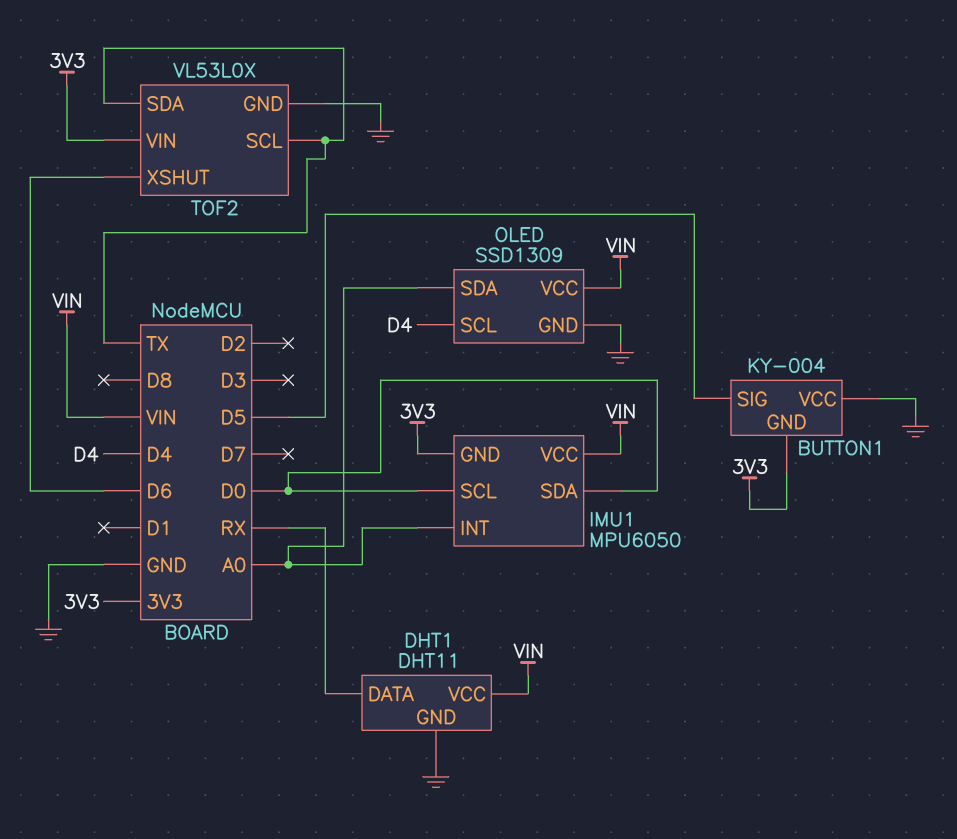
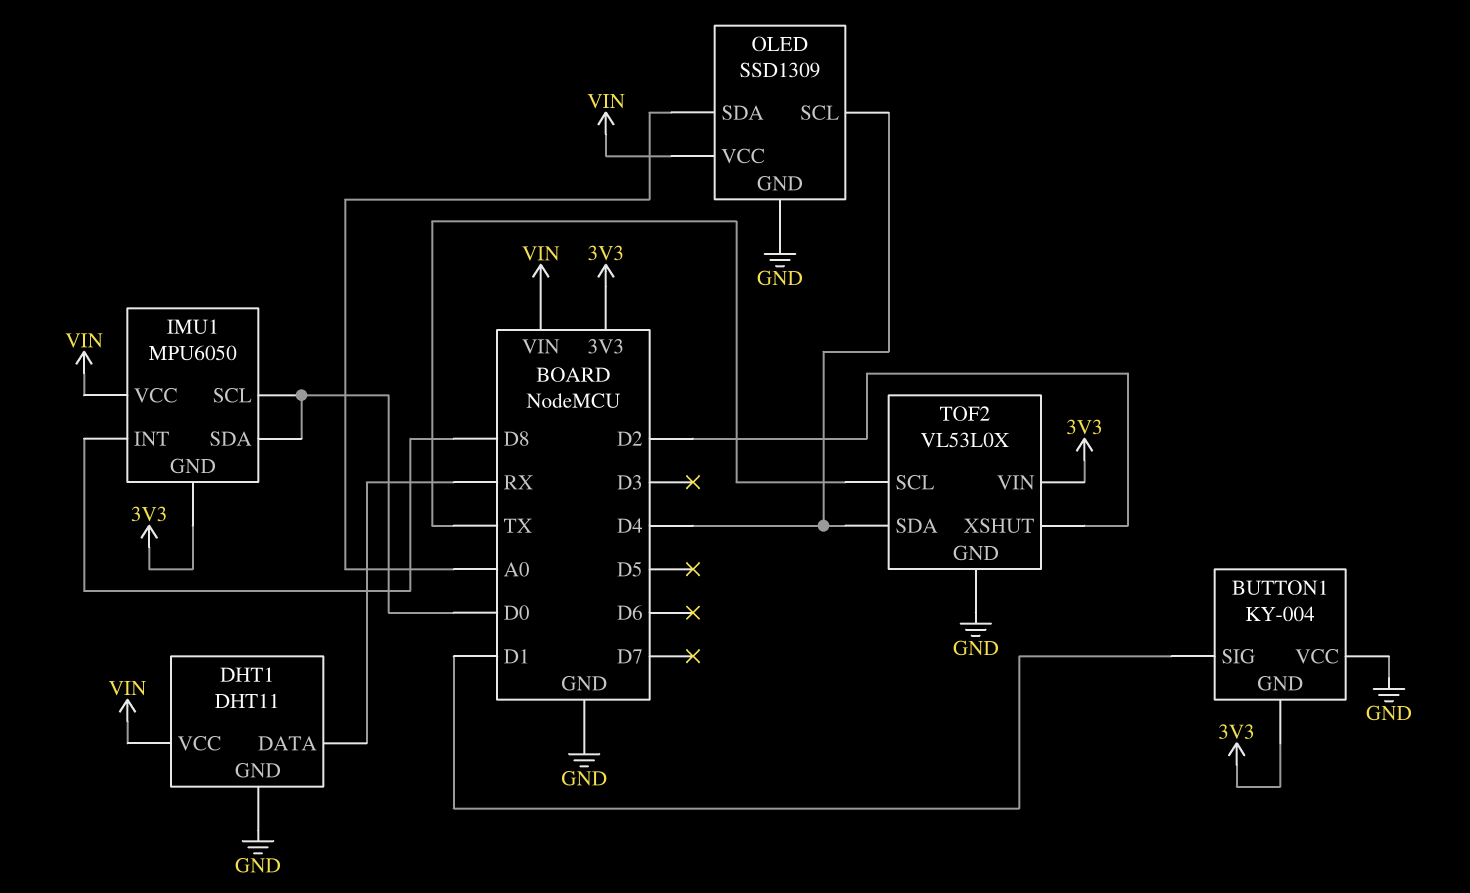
BUTTON1 pin SIG: D5 -> D1
IMU1 pin INT: A0 -> D8
TOF2 pin SDA: TX -> D4
TOF2 pin XSHUT: D6 -> D2

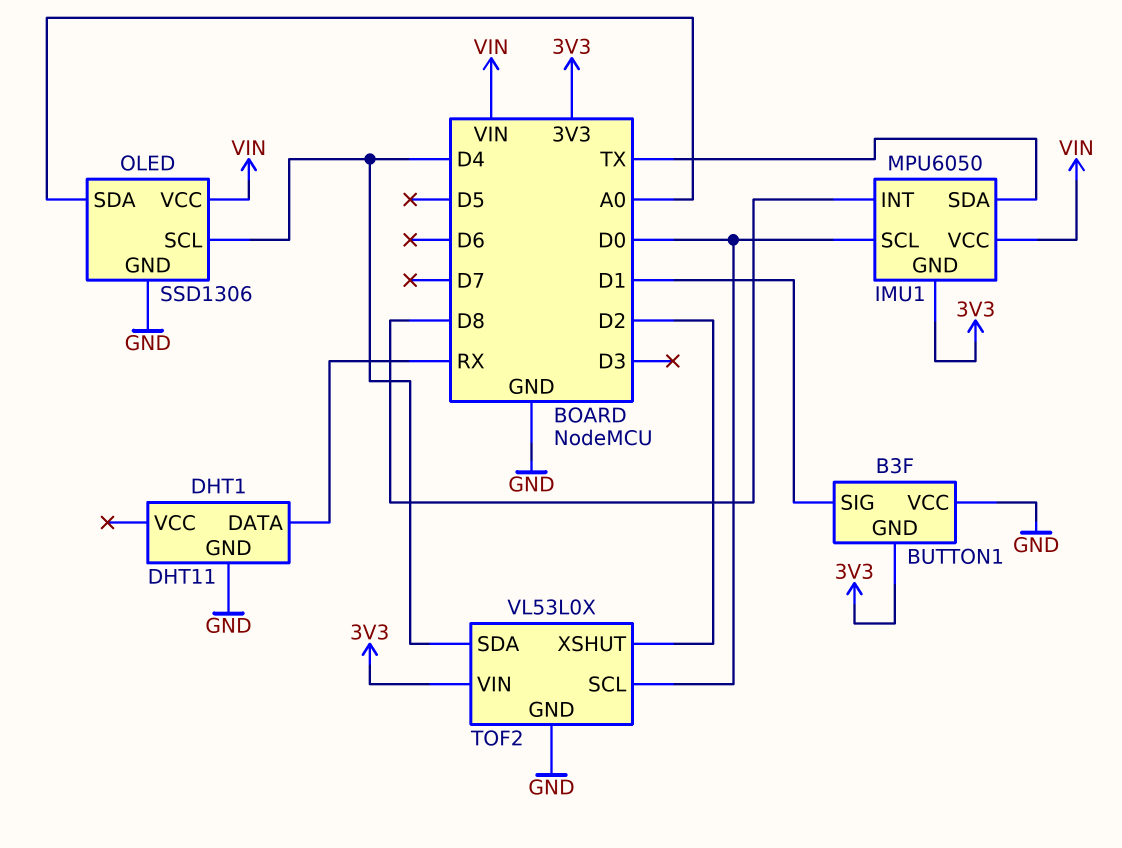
BUTTON1: KY-004 -> B3F
DHT1 pin VCC: VIN -> none
IMU1 pin SDA: D0 -> TX
OLED: SSD1309 -> SSD1306
TOF2 pin SCL: TX -> D0

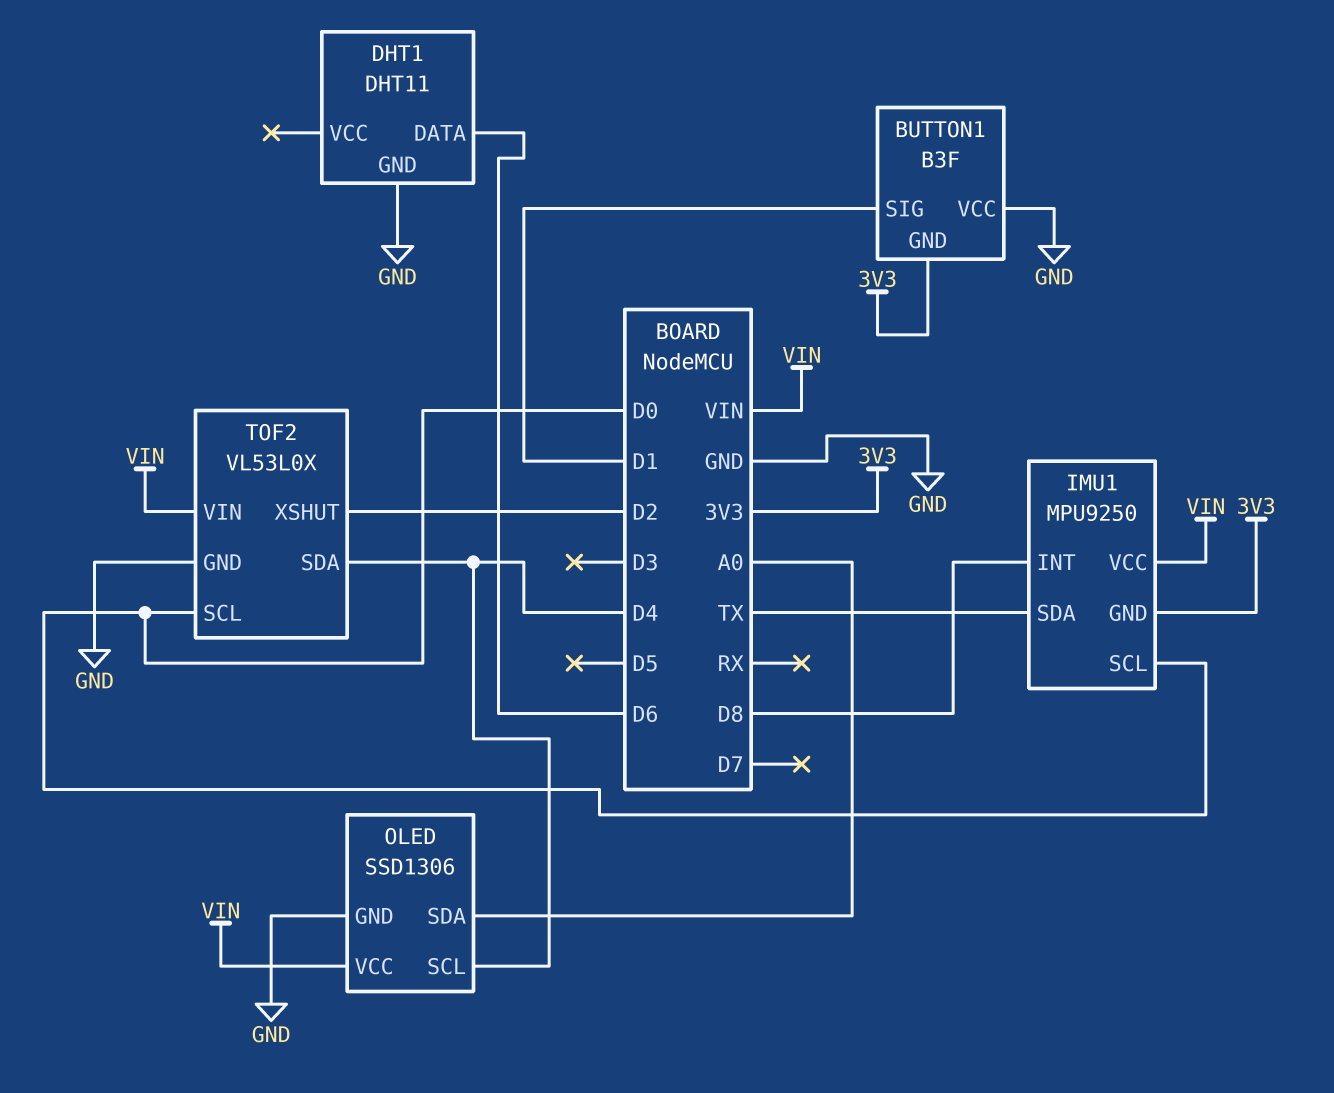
DHT1 pin DATA: RX -> D6
IMU1: MPU6050 -> MPU9250
TOF2 pin VIN: 3V3 -> VIN

